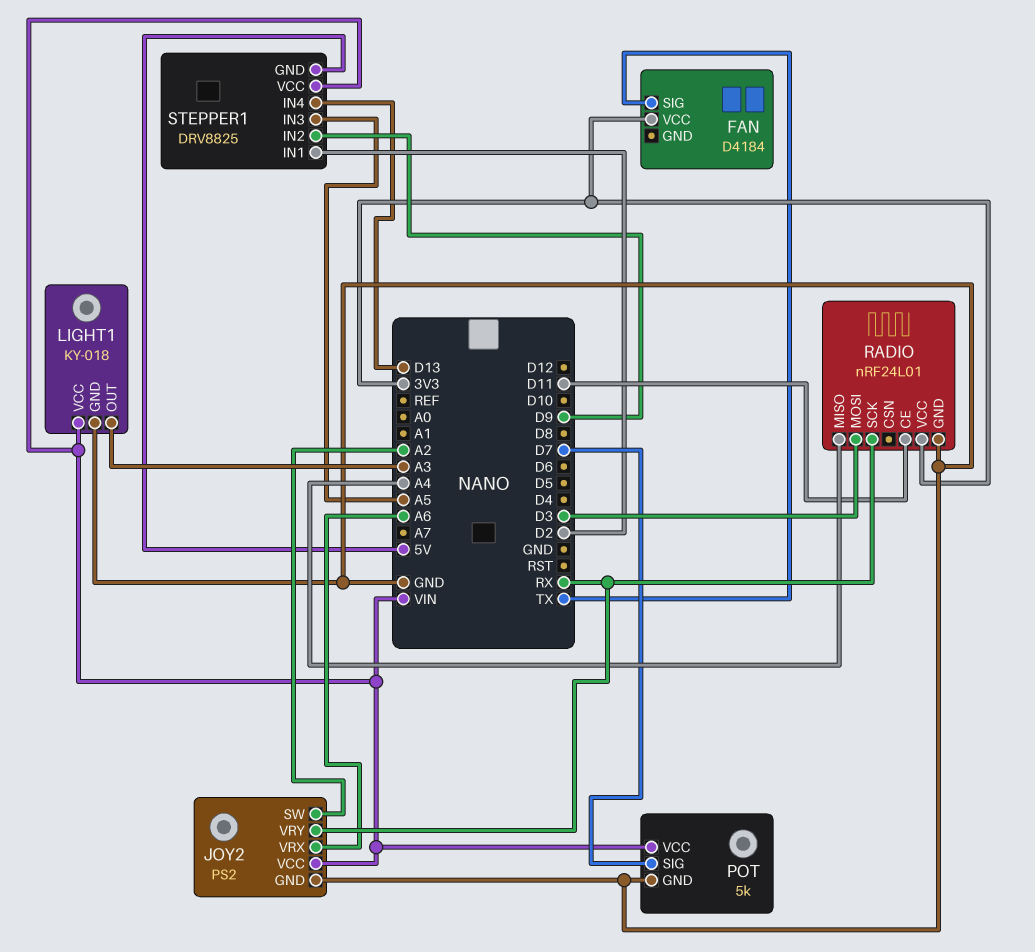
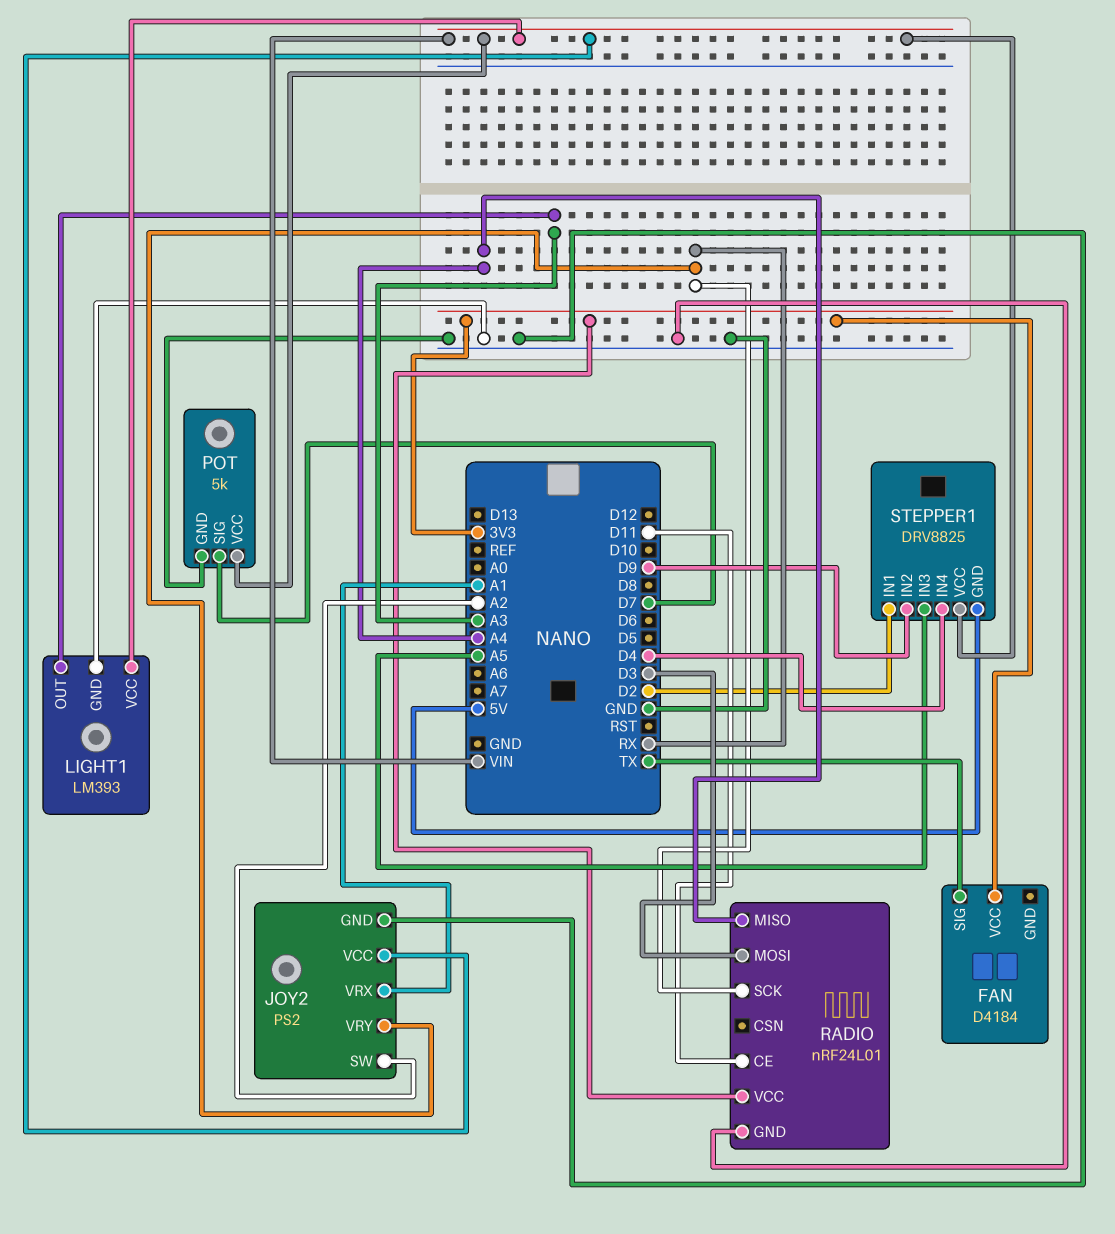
JOY2 pin VRX: A6 -> A1
LIGHT1: KY-018 -> LM393
STEPPER1 pin IN4: D13 -> D4

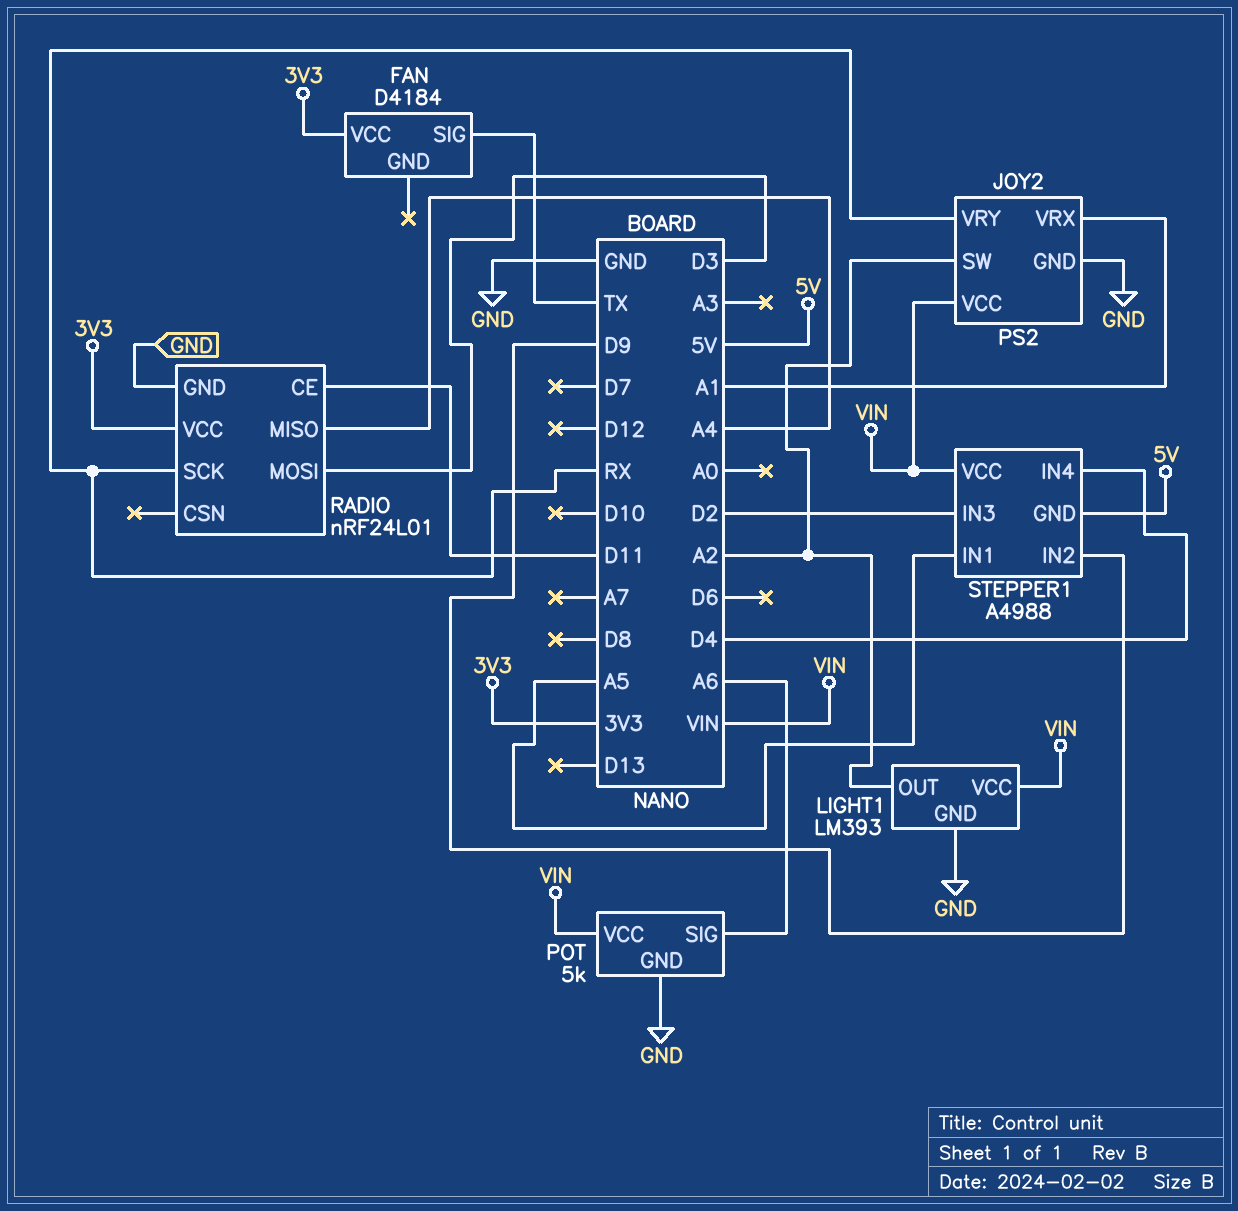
LIGHT1 pin OUT: A3 -> A2
POT pin SIG: D7 -> A6
STEPPER1: DRV8825 -> A4988
STEPPER1 pin IN1: D2 -> A5
STEPPER1 pin IN3: A5 -> D2

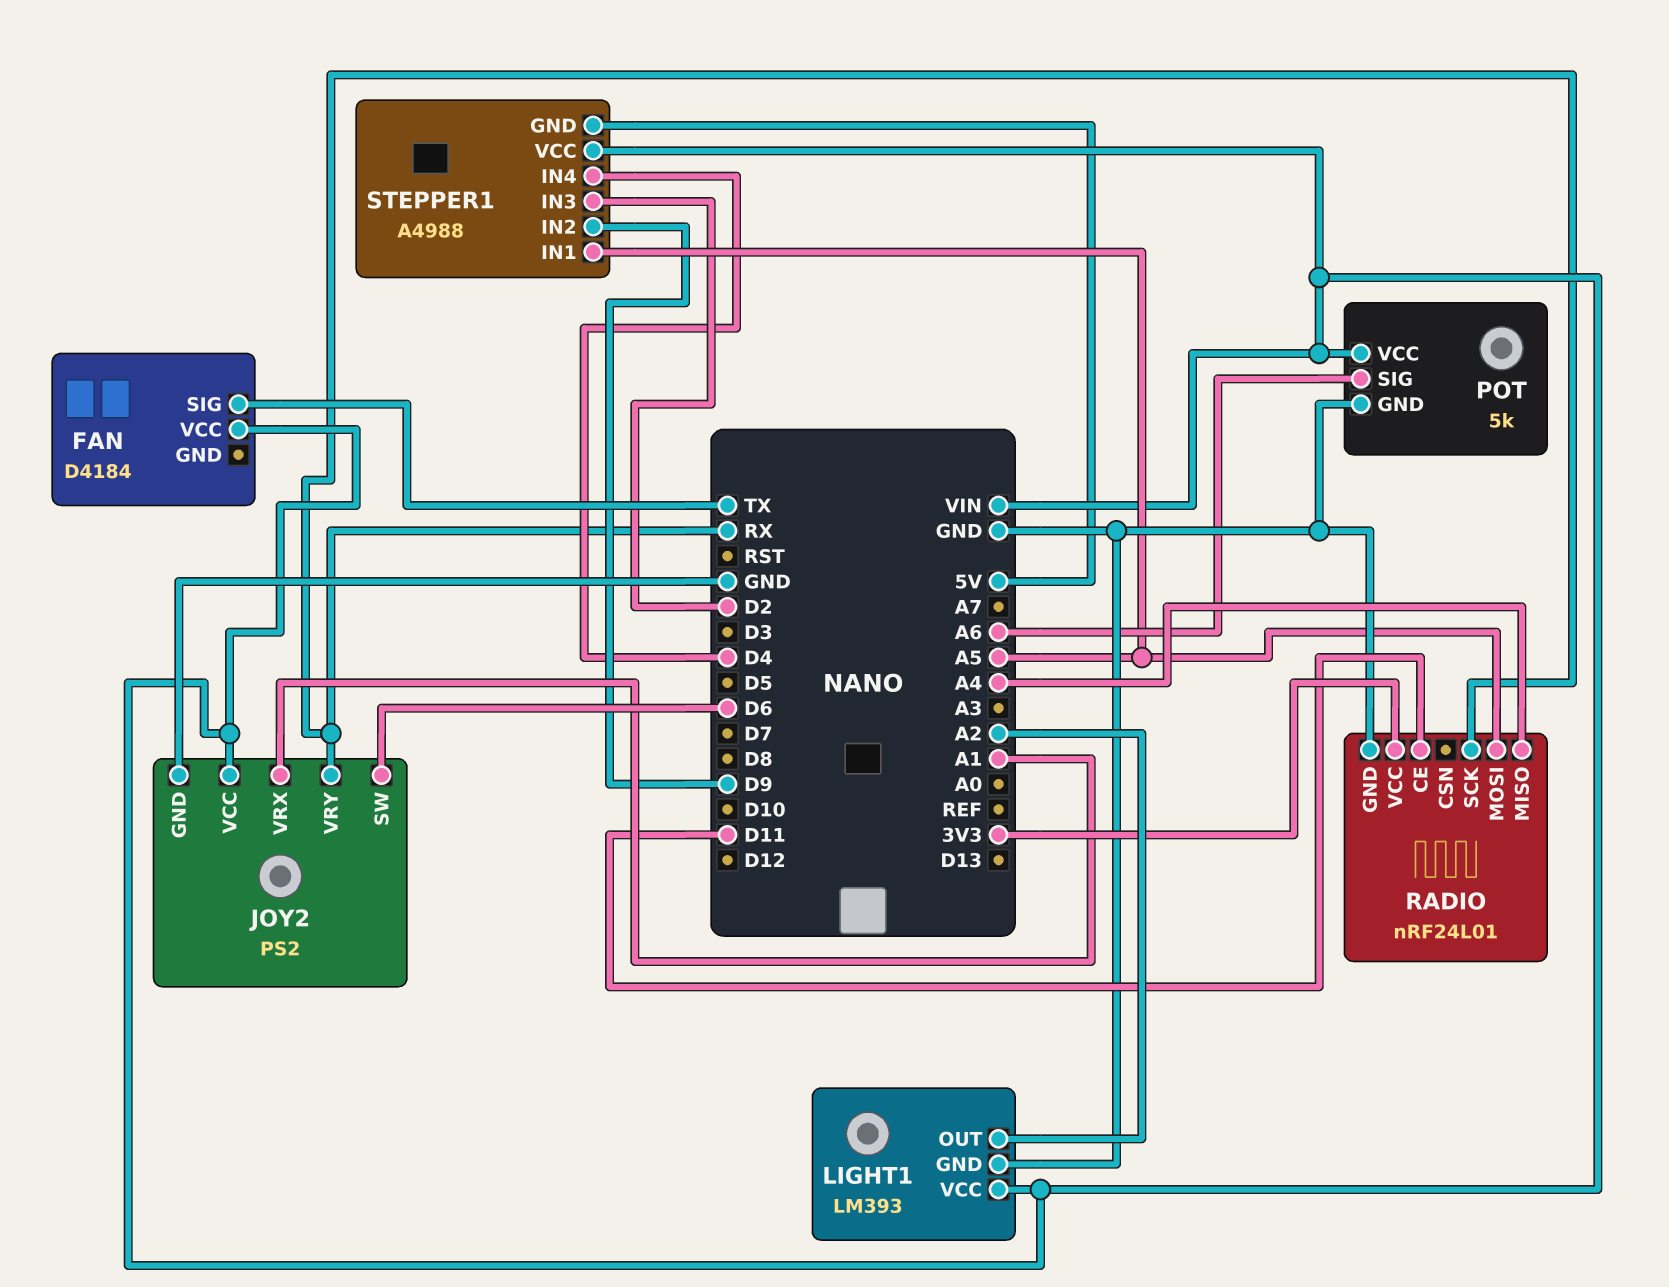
FAN pin VCC: 3V3 -> VIN
JOY2 pin SW: A2 -> D6
RADIO pin MOSI: D3 -> A5

